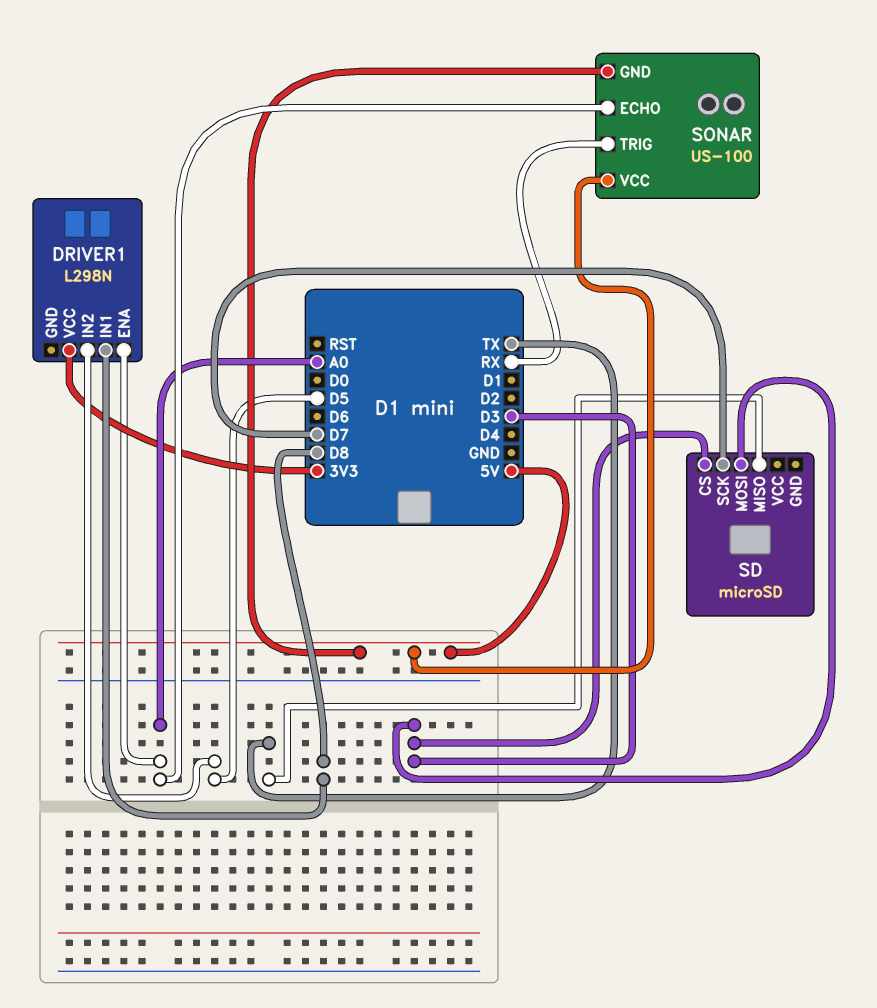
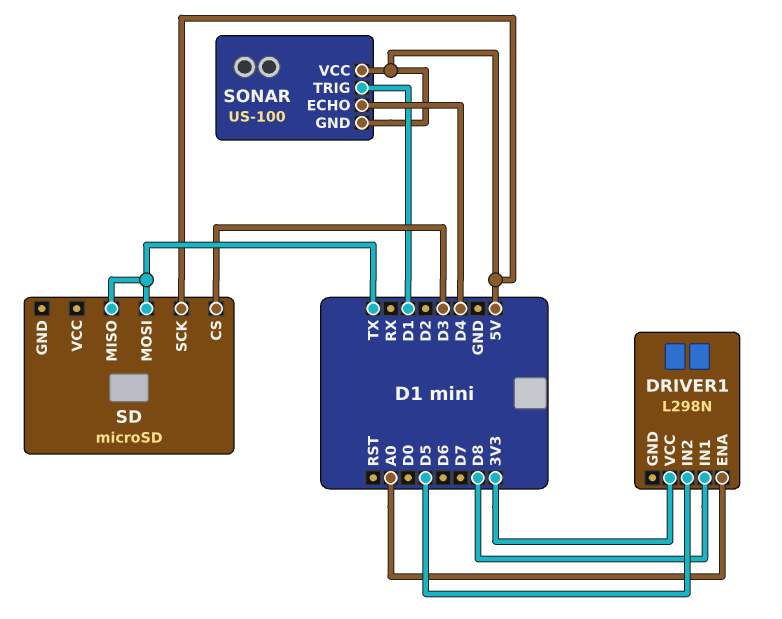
SD pin MOSI: D3 -> TX
SD pin SCK: D7 -> 5V
SONAR pin ECHO: A0 -> D4
SONAR pin TRIG: RX -> D1

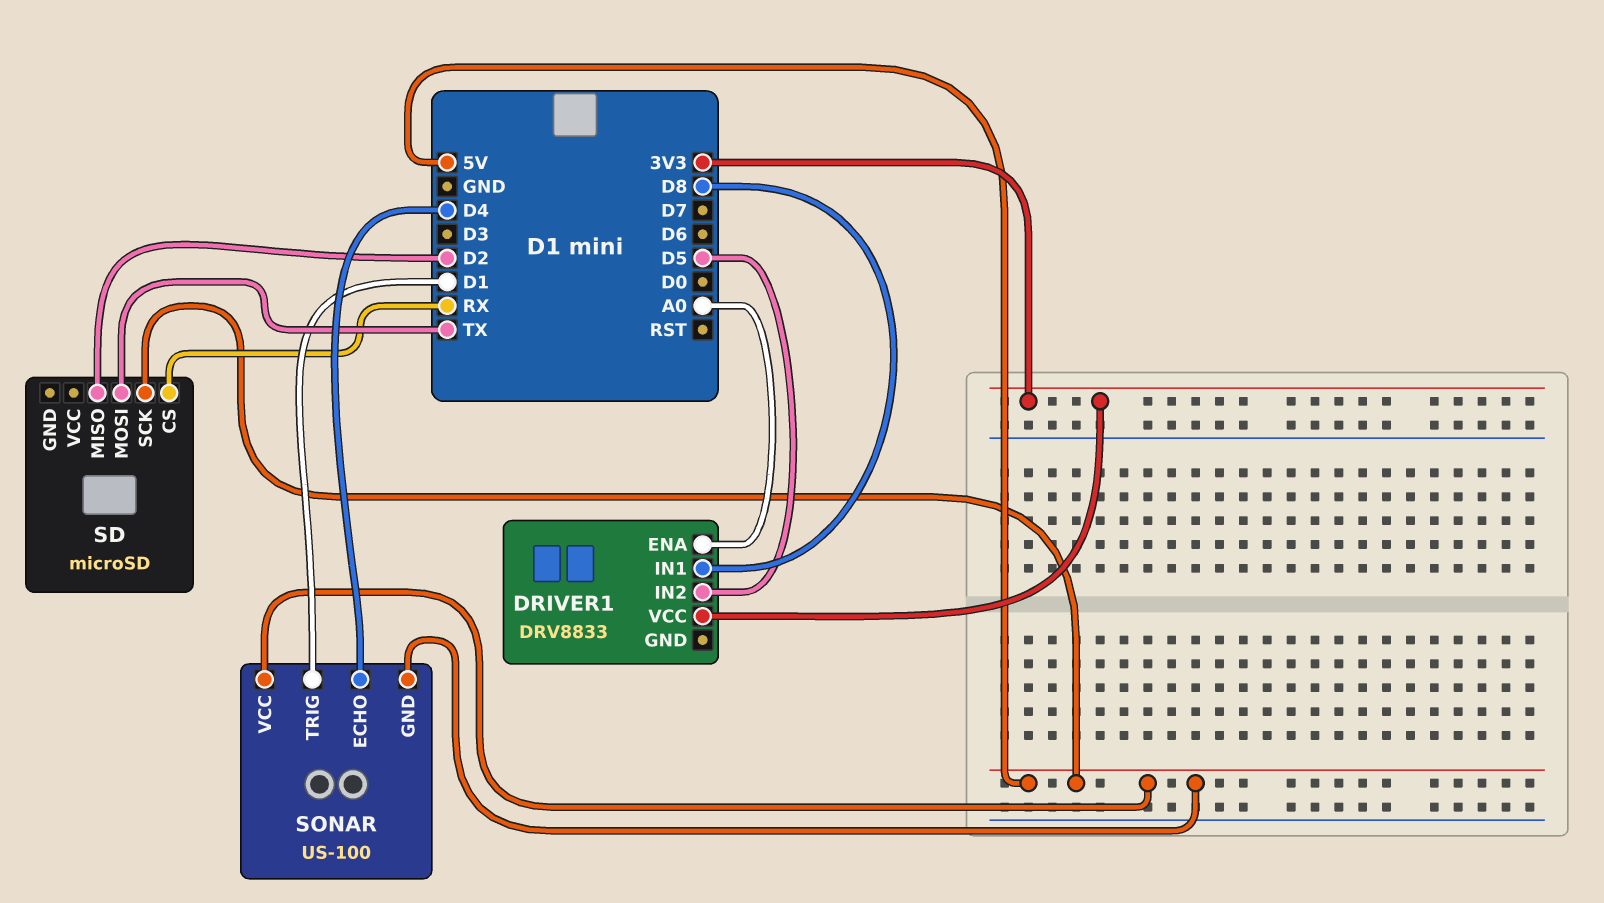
DRIVER1: L298N -> DRV8833
SD pin CS: D3 -> RX
SD pin MISO: TX -> D2

